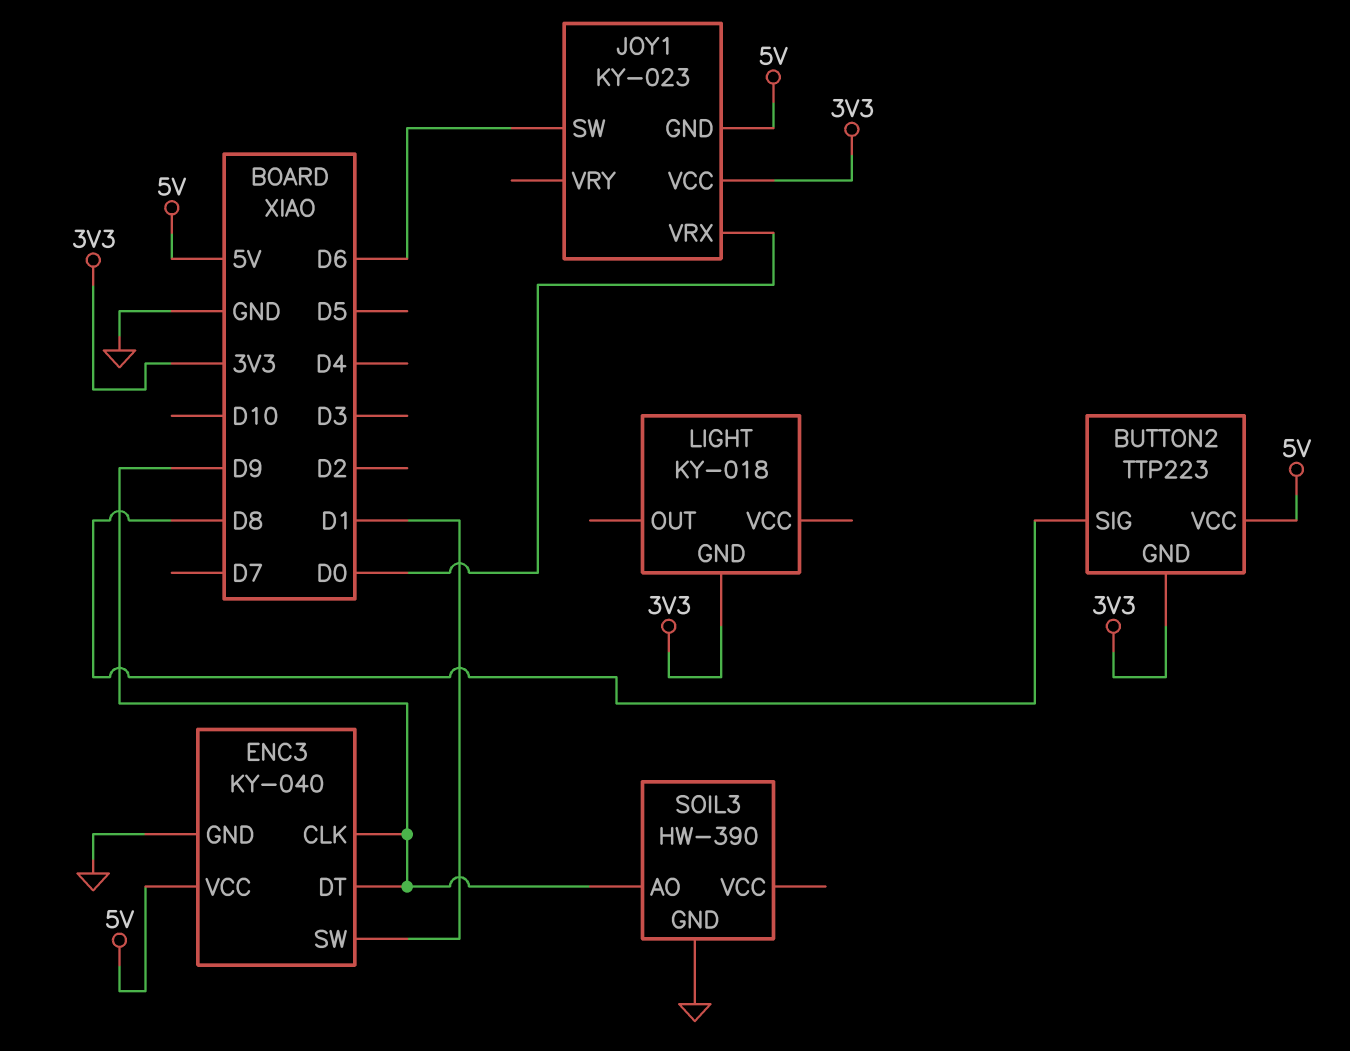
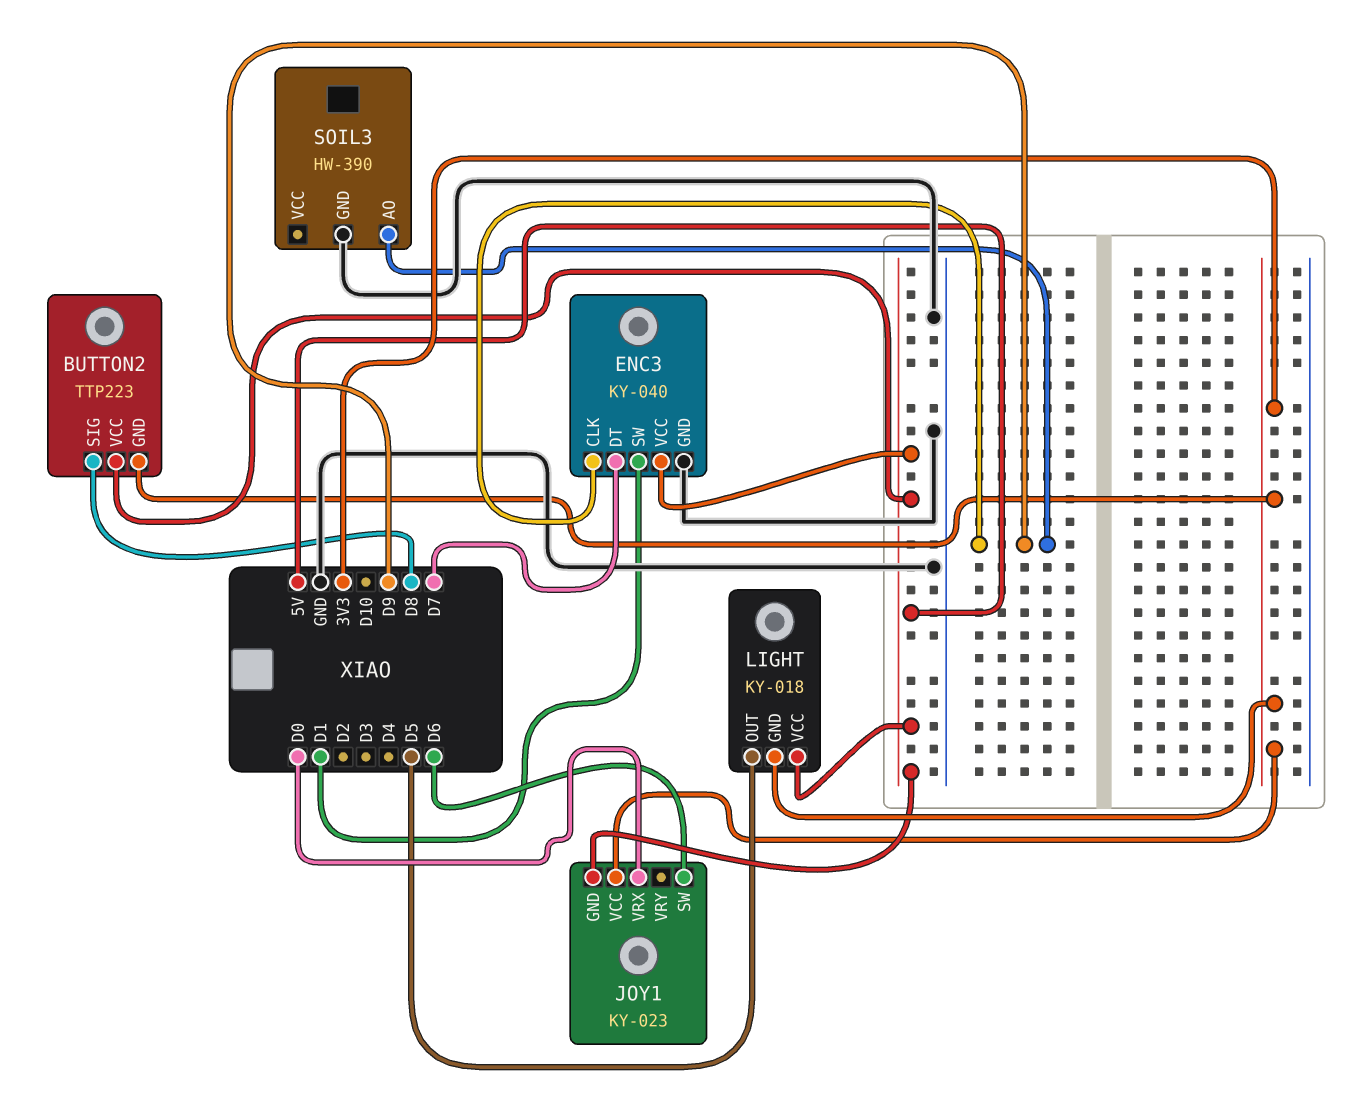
ENC3 pin DT: D9 -> D7
LIGHT pin OUT: none -> D5
LIGHT pin VCC: none -> 5V

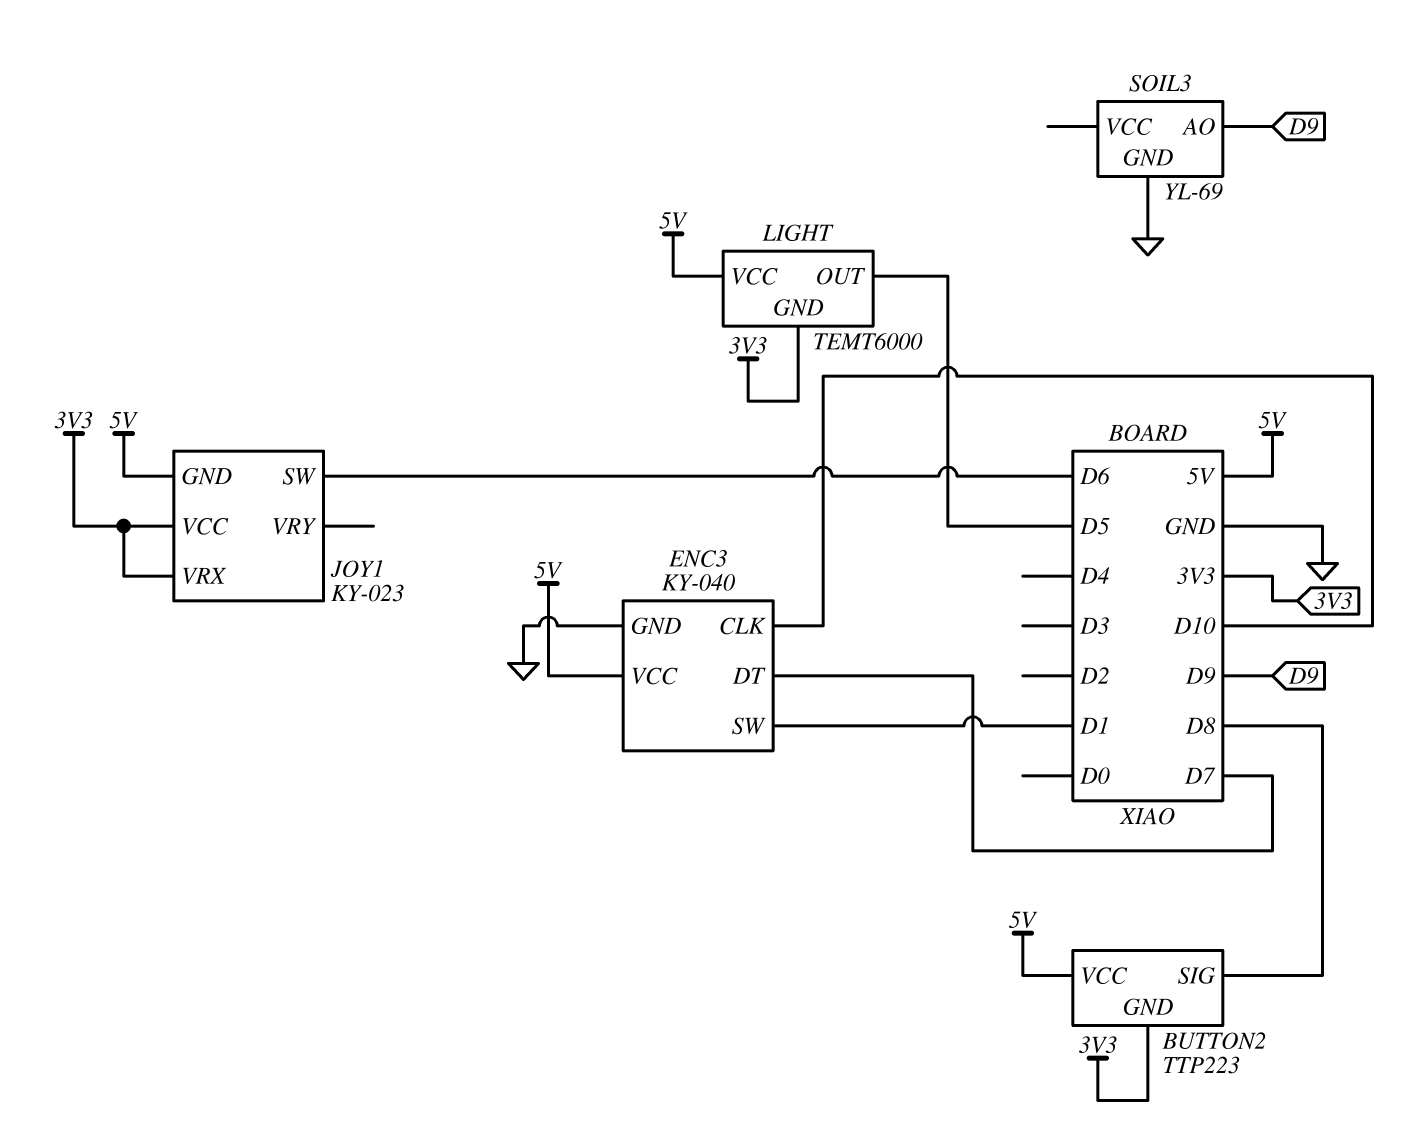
ENC3 pin CLK: D9 -> D10
JOY1 pin VRX: D0 -> 3V3
LIGHT: KY-018 -> TEMT6000
SOIL3: HW-390 -> YL-69

